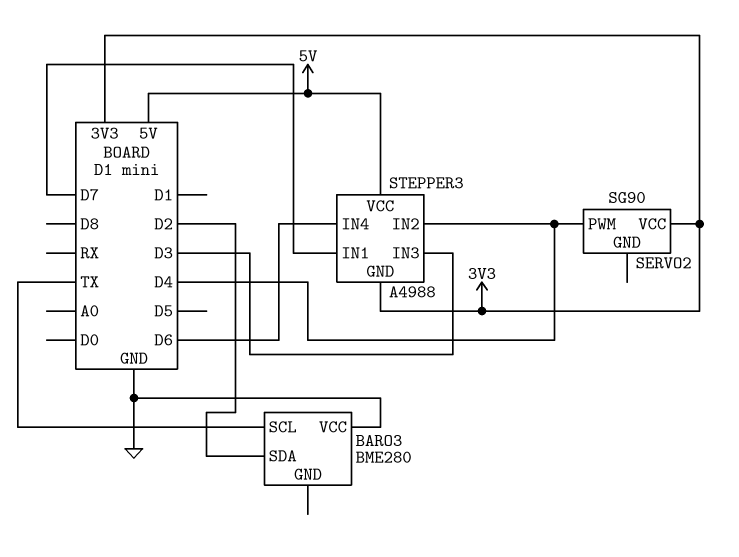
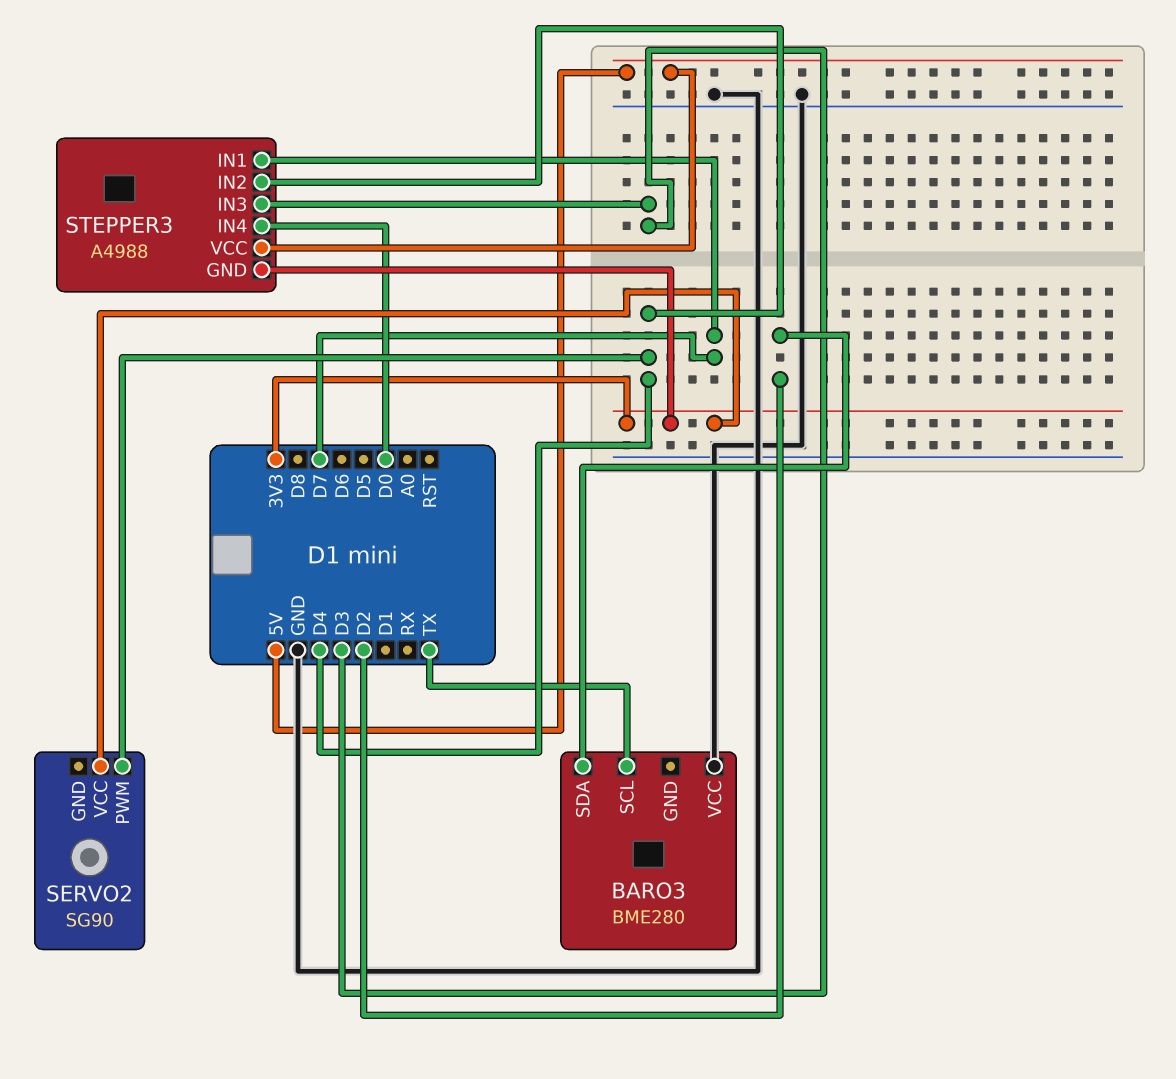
STEPPER3 pin IN4: D6 -> D0

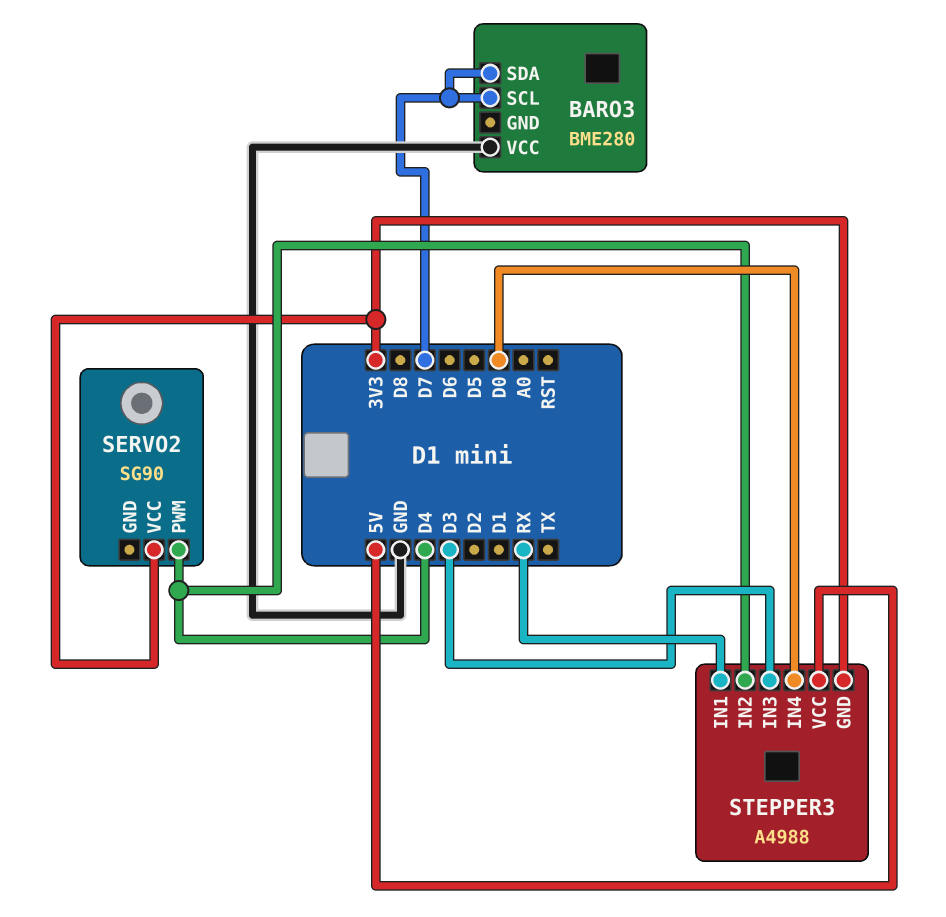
BARO3 pin SCL: TX -> D7
BARO3 pin SDA: D2 -> D7
STEPPER3 pin IN1: D7 -> RX

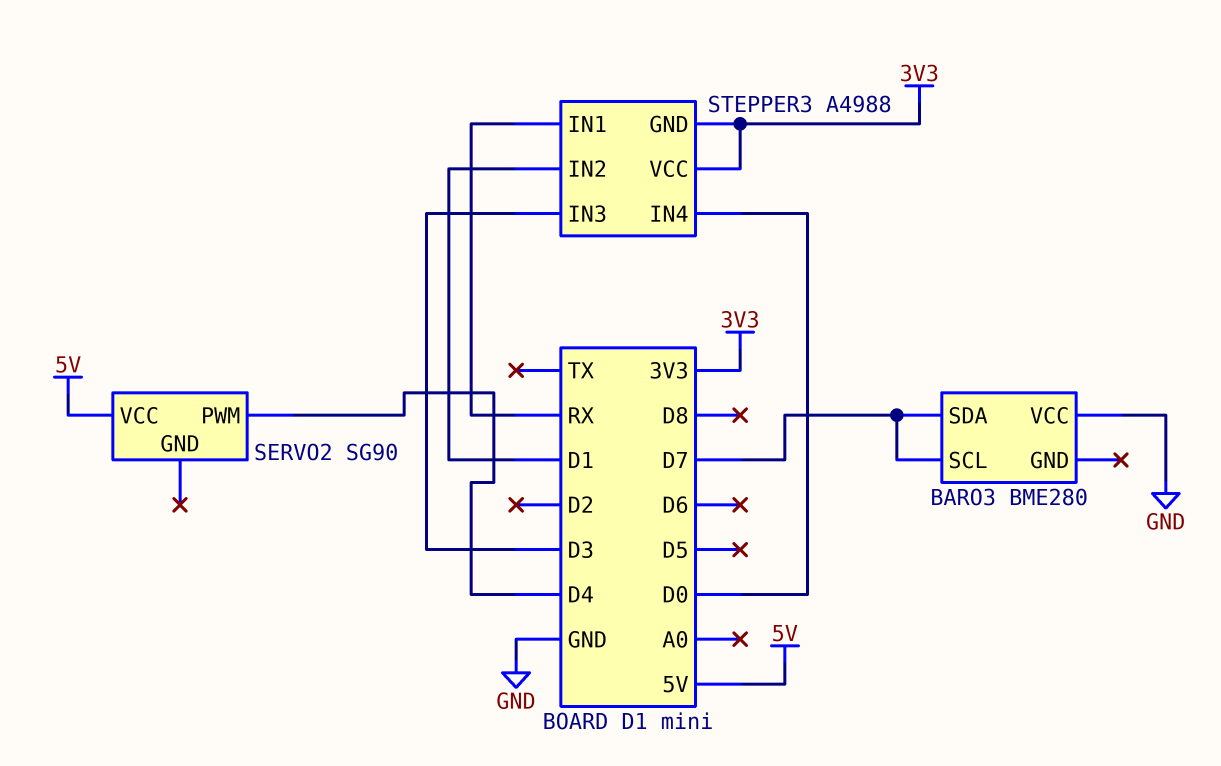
SERVO2 pin VCC: 3V3 -> 5V
STEPPER3 pin IN2: D4 -> D1
STEPPER3 pin VCC: 5V -> 3V3

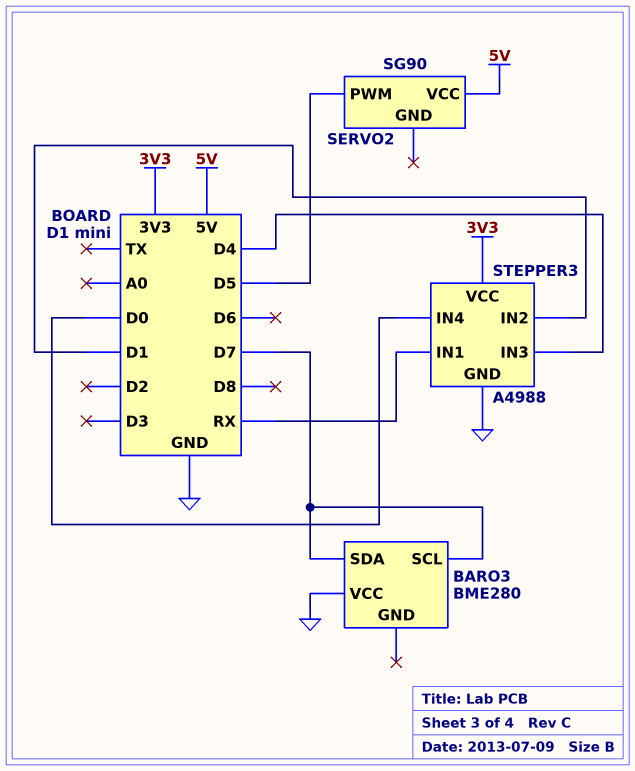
SERVO2 pin PWM: D4 -> D5
STEPPER3 pin GND: 3V3 -> GND
STEPPER3 pin IN3: D3 -> D4

